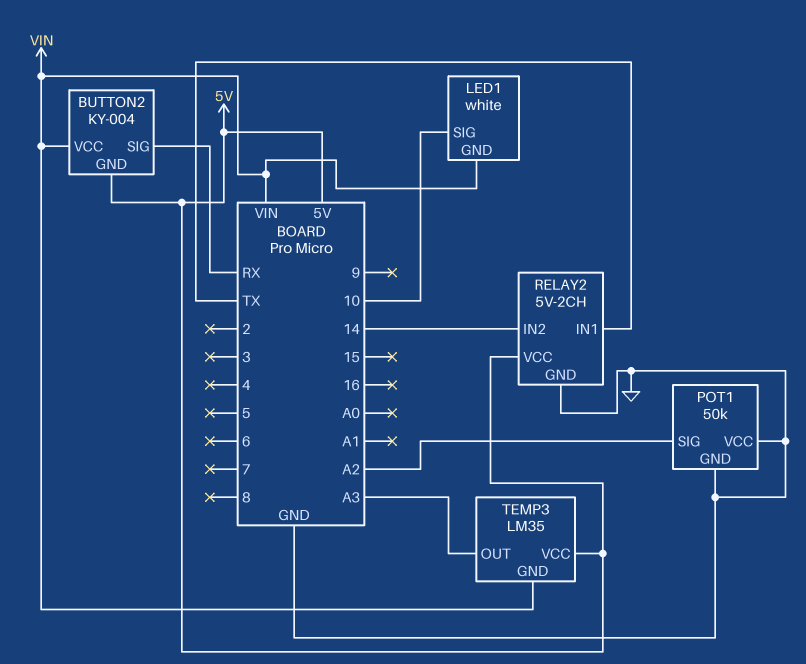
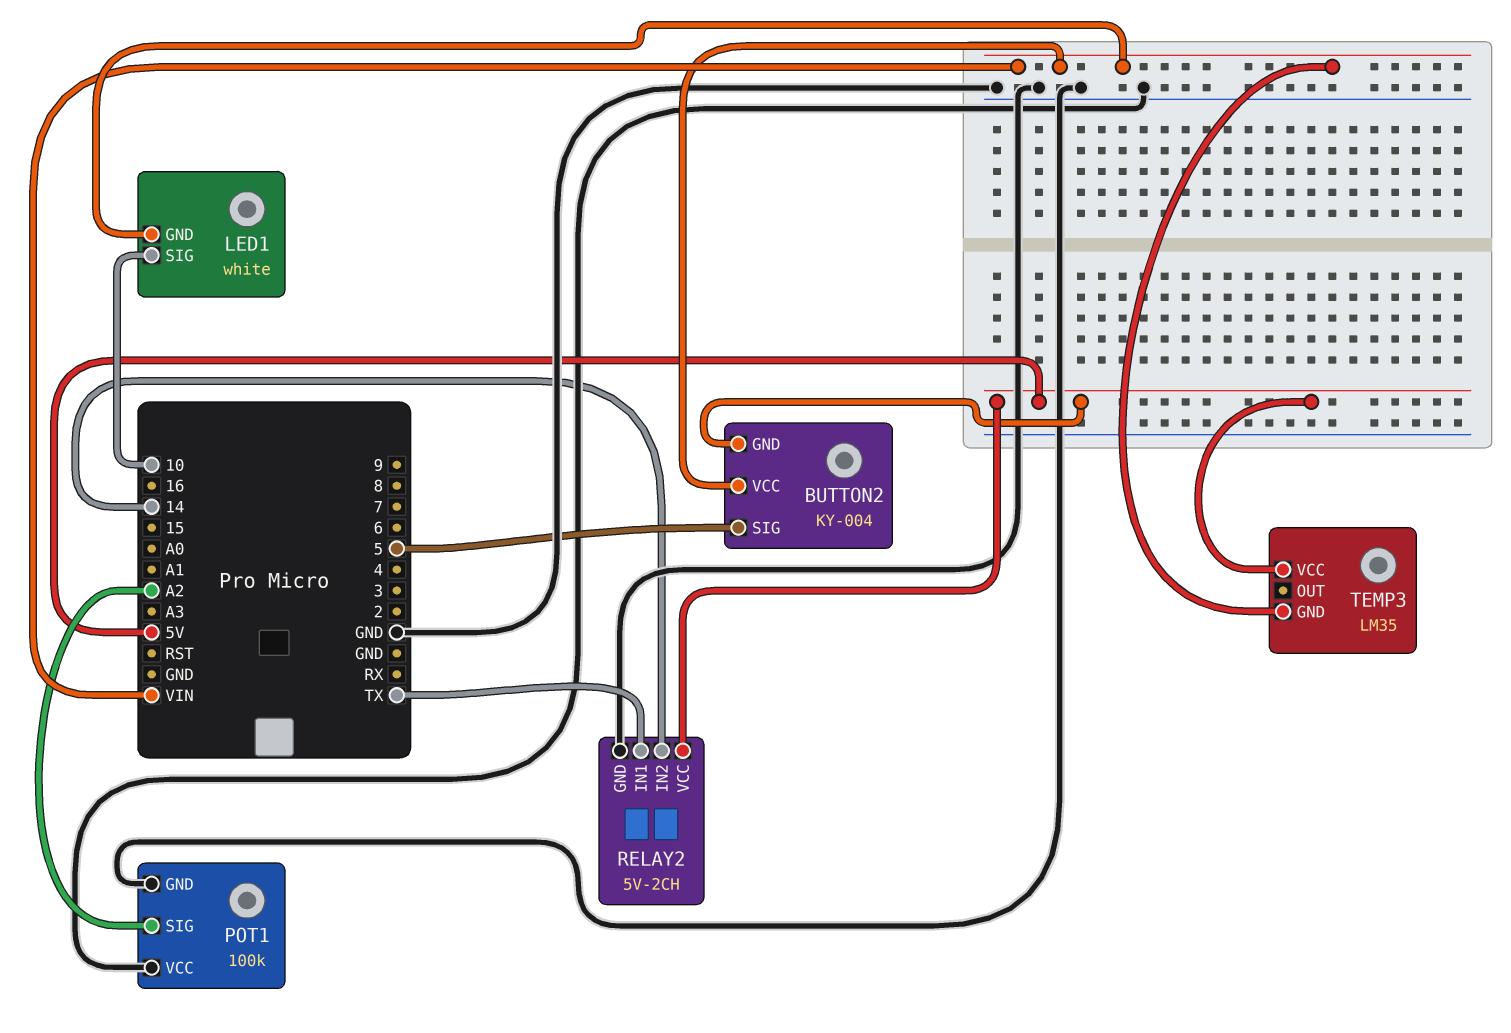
BUTTON2 pin SIG: RX -> 5
POT1: 50k -> 100k
TEMP3 pin OUT: A3 -> none

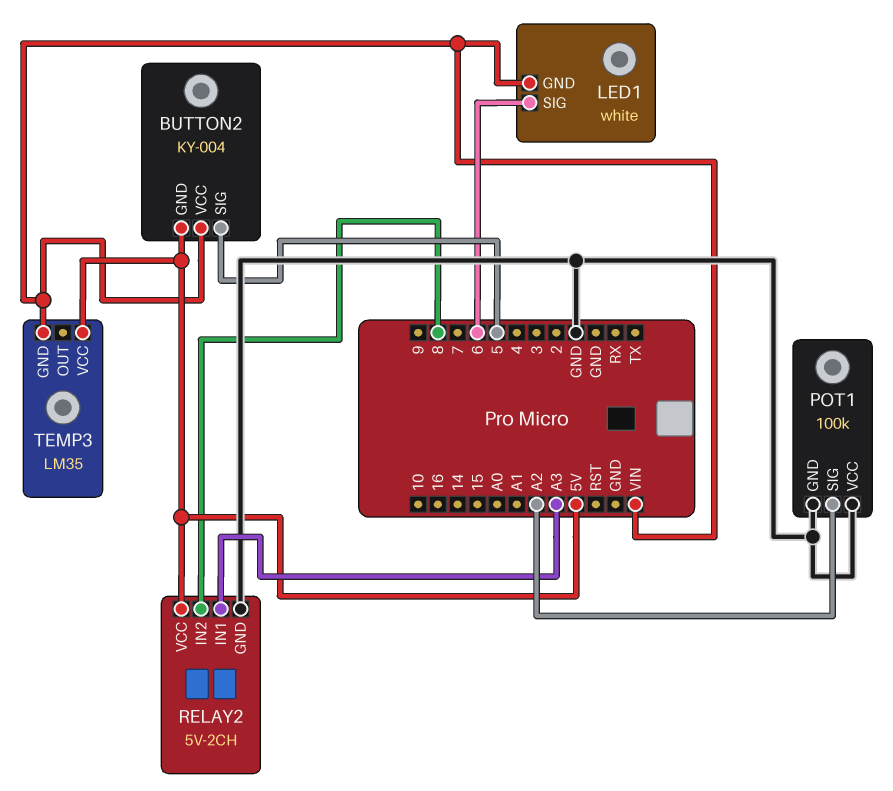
LED1 pin SIG: 10 -> 6
RELAY2 pin IN1: TX -> A3
RELAY2 pin IN2: 14 -> 8

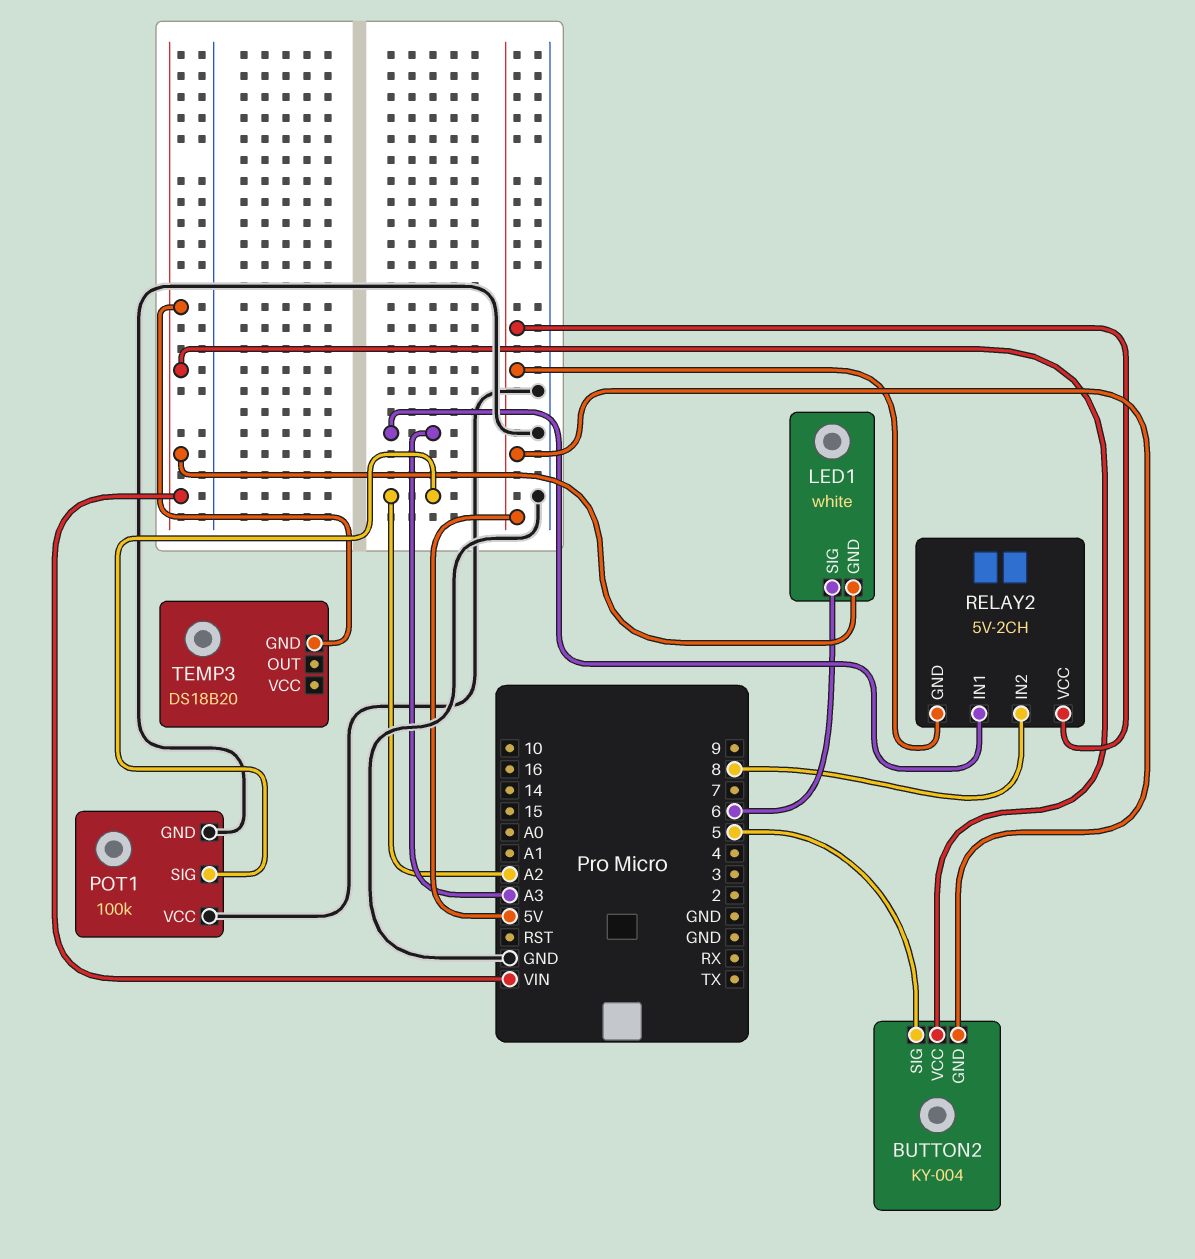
RELAY2 pin GND: GND -> 5V
TEMP3: LM35 -> DS18B20
TEMP3 pin VCC: 5V -> none

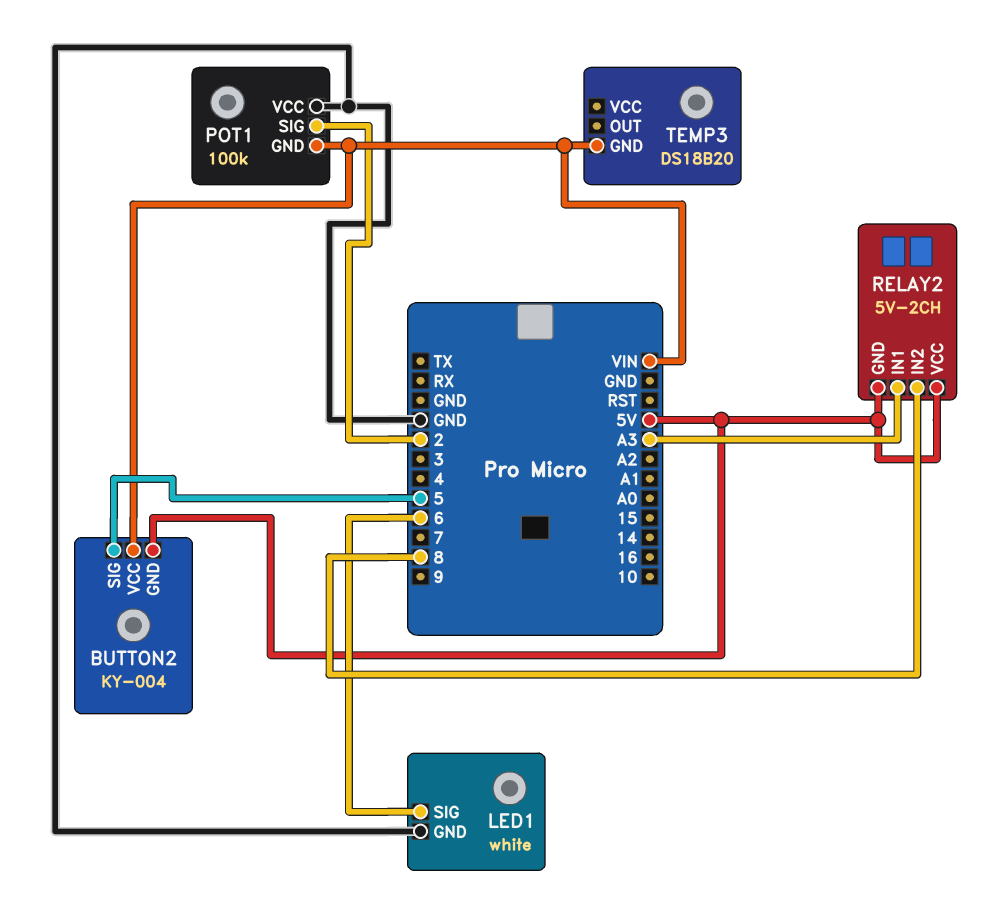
LED1 pin GND: VIN -> GND
POT1 pin GND: GND -> VIN
POT1 pin SIG: A2 -> 2

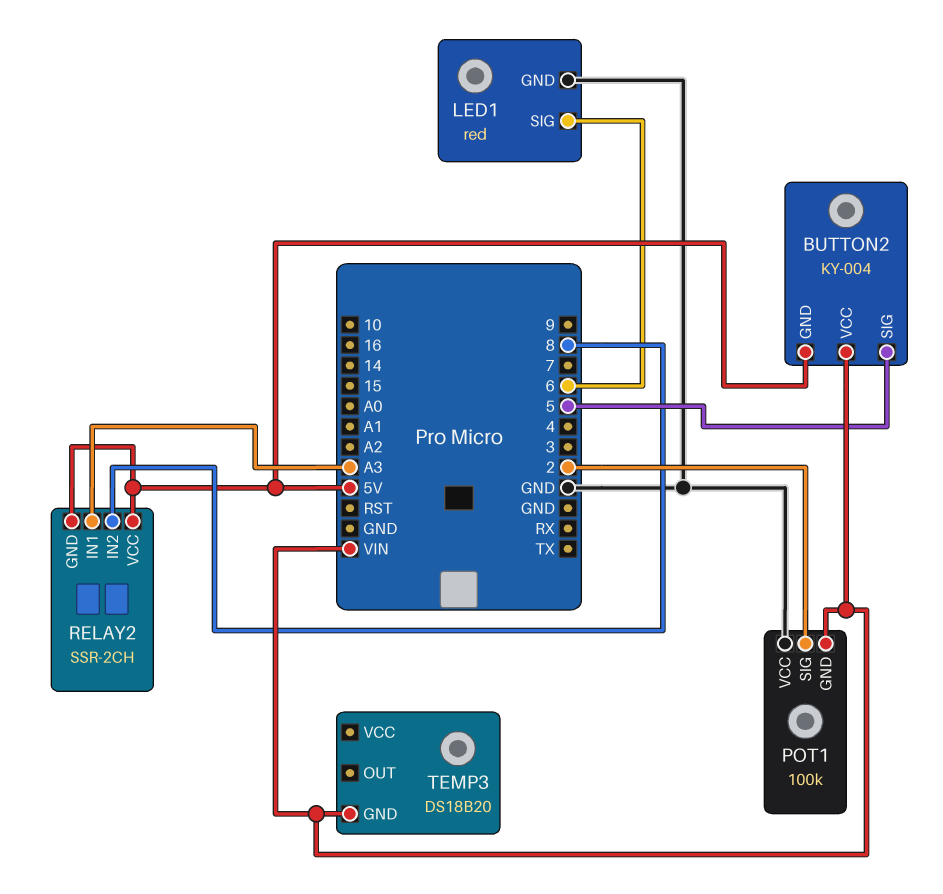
LED1: white -> red
RELAY2: 5V-2CH -> SSR-2CH

